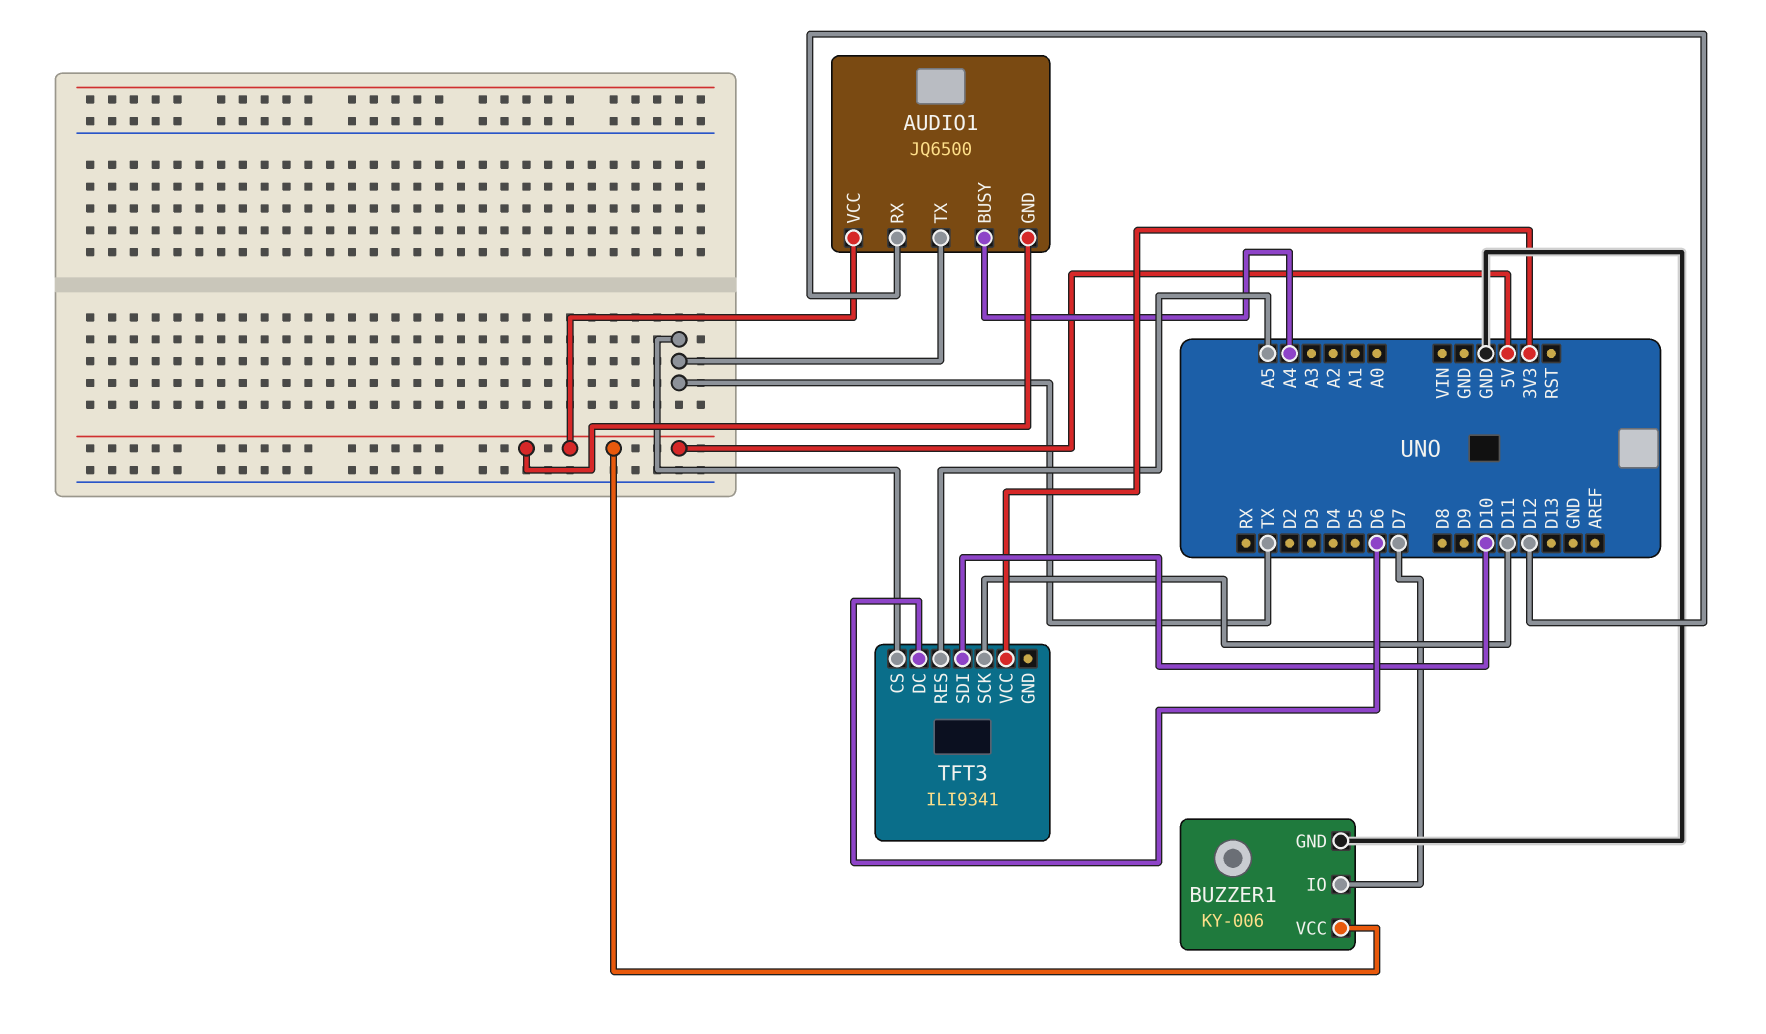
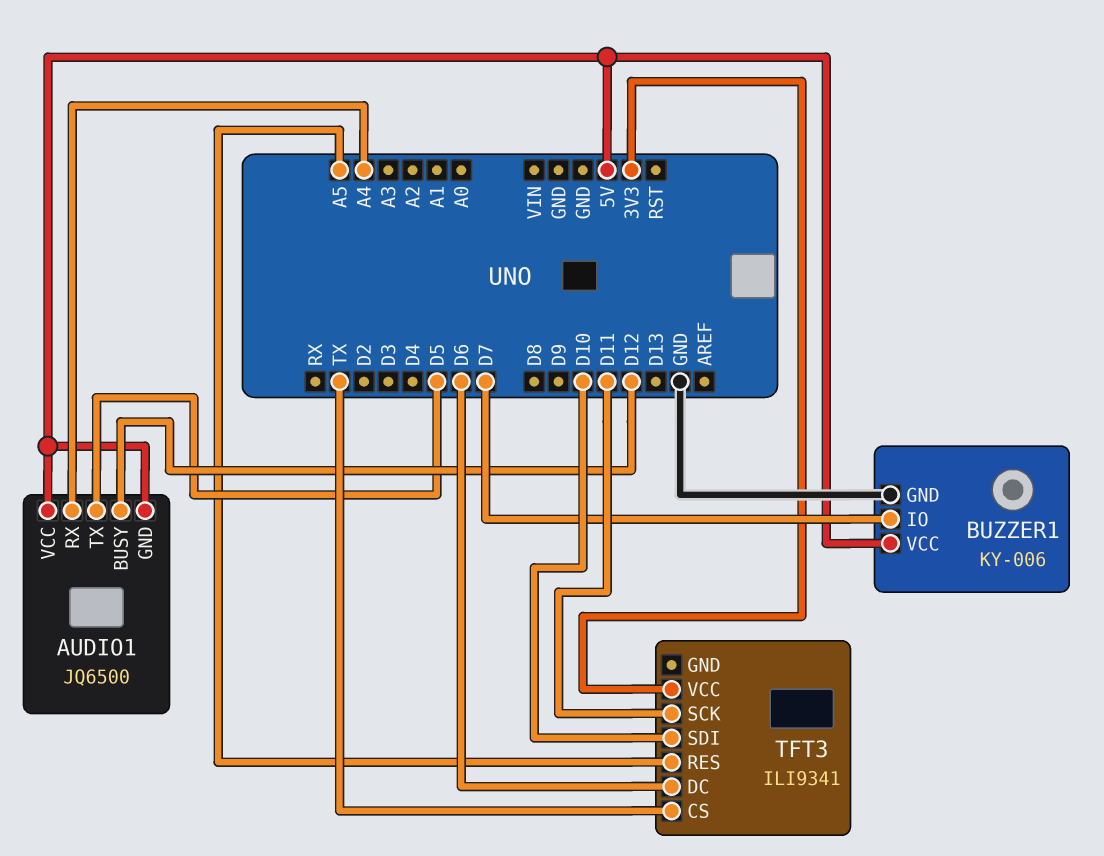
AUDIO1 pin BUSY: A4 -> D12
AUDIO1 pin RX: D12 -> A4
AUDIO1 pin TX: TX -> D5

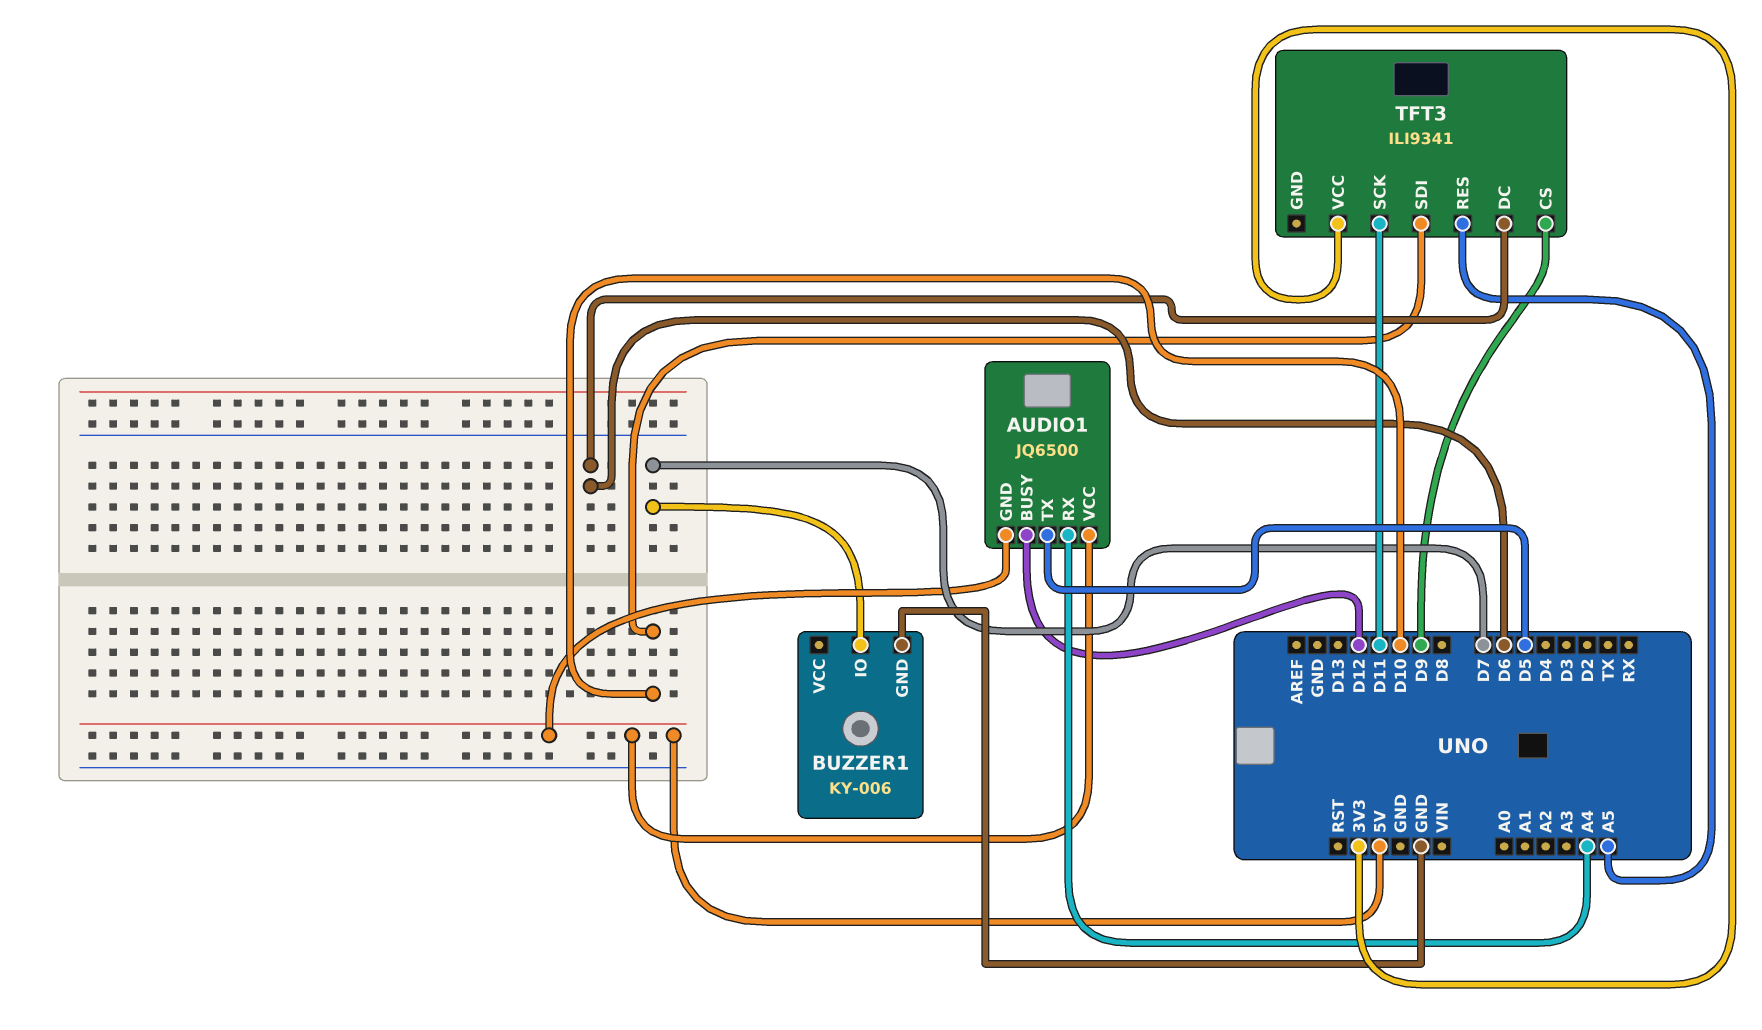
BUZZER1 pin VCC: 5V -> none
TFT3 pin CS: TX -> D9

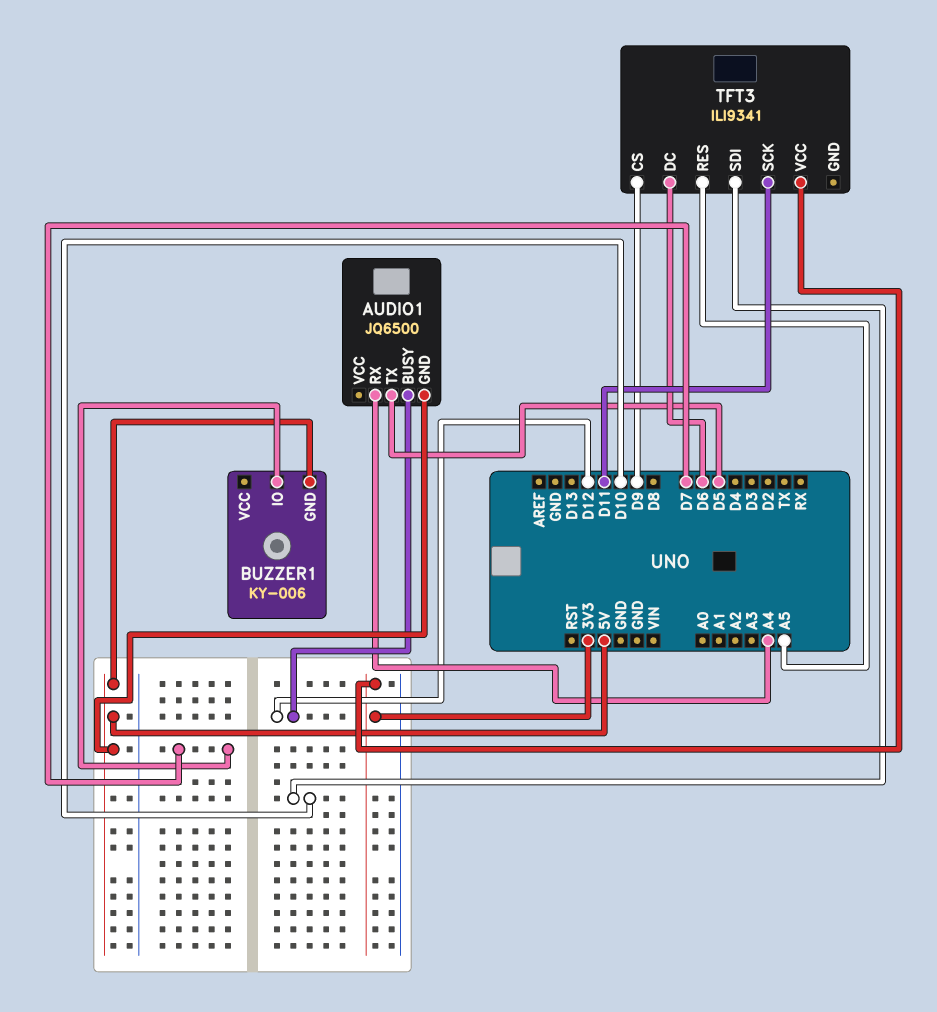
AUDIO1 pin VCC: 5V -> none
BUZZER1 pin GND: GND -> 5V

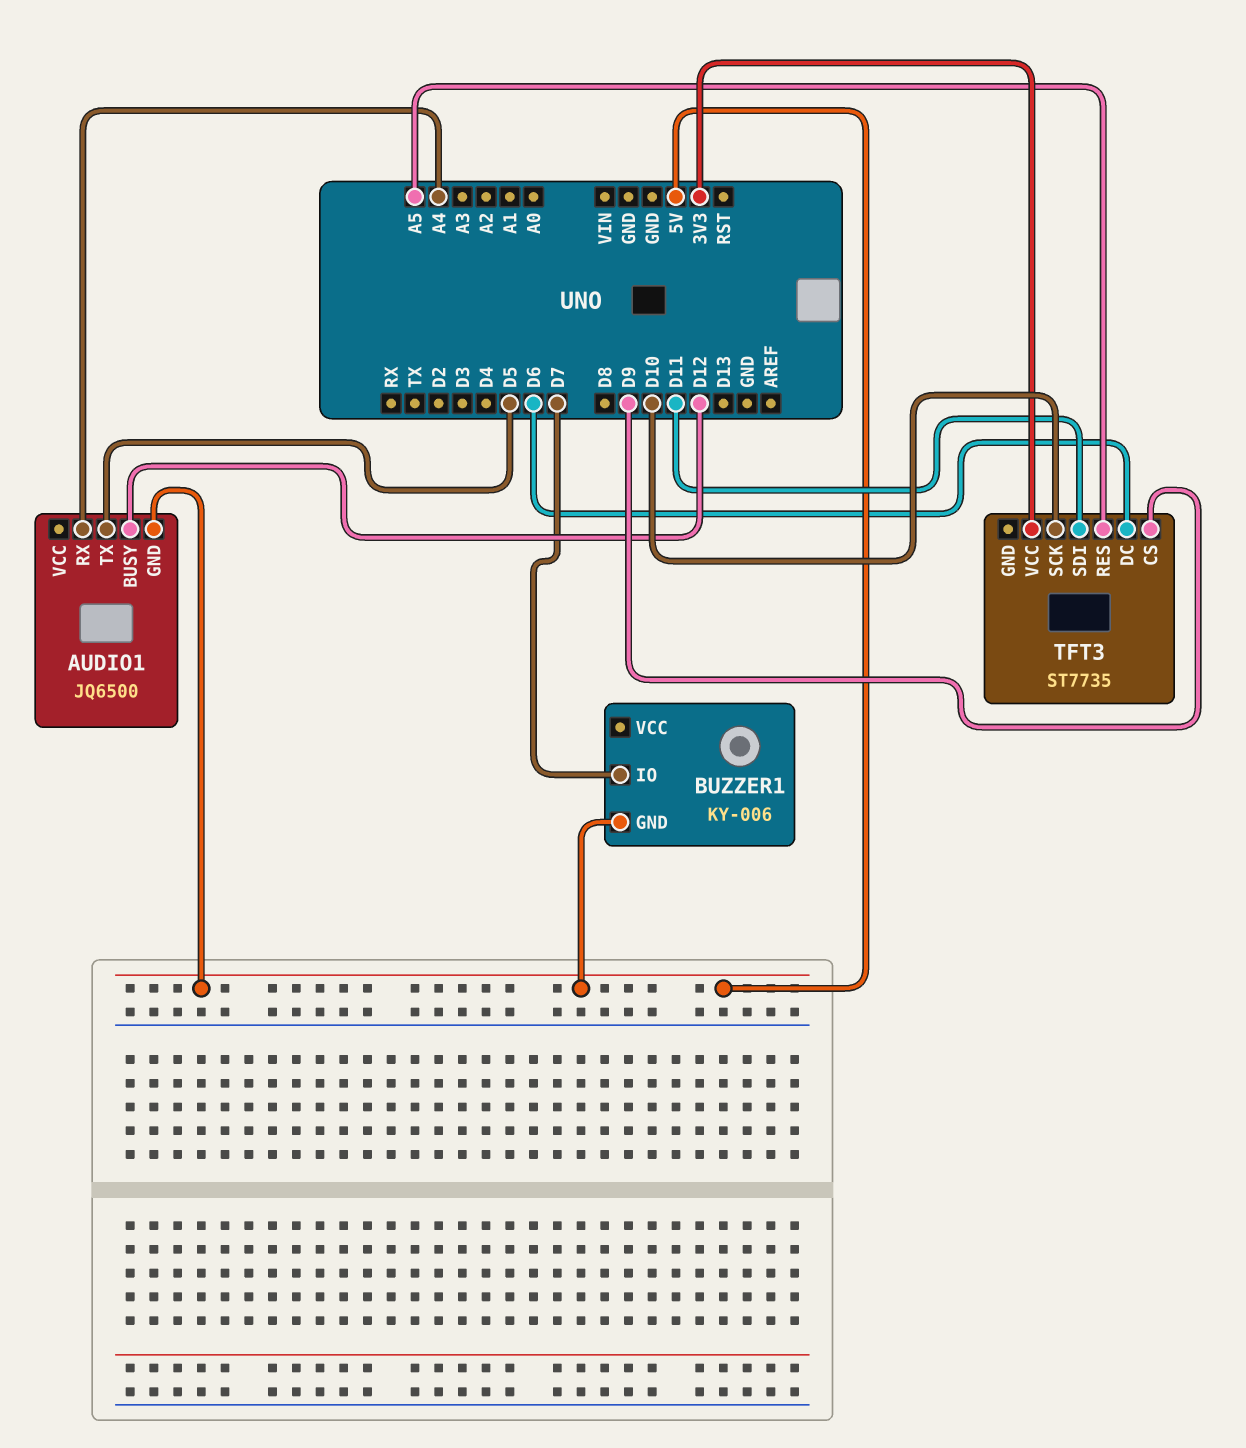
TFT3: ILI9341 -> ST7735
TFT3 pin SCK: D11 -> D10
TFT3 pin SDI: D10 -> D11

